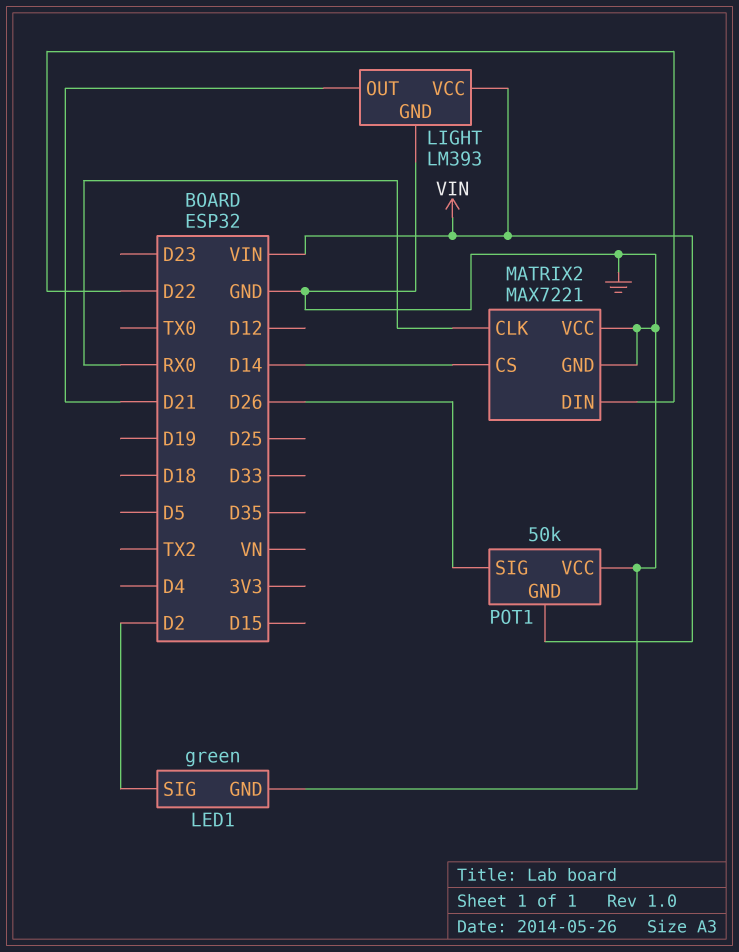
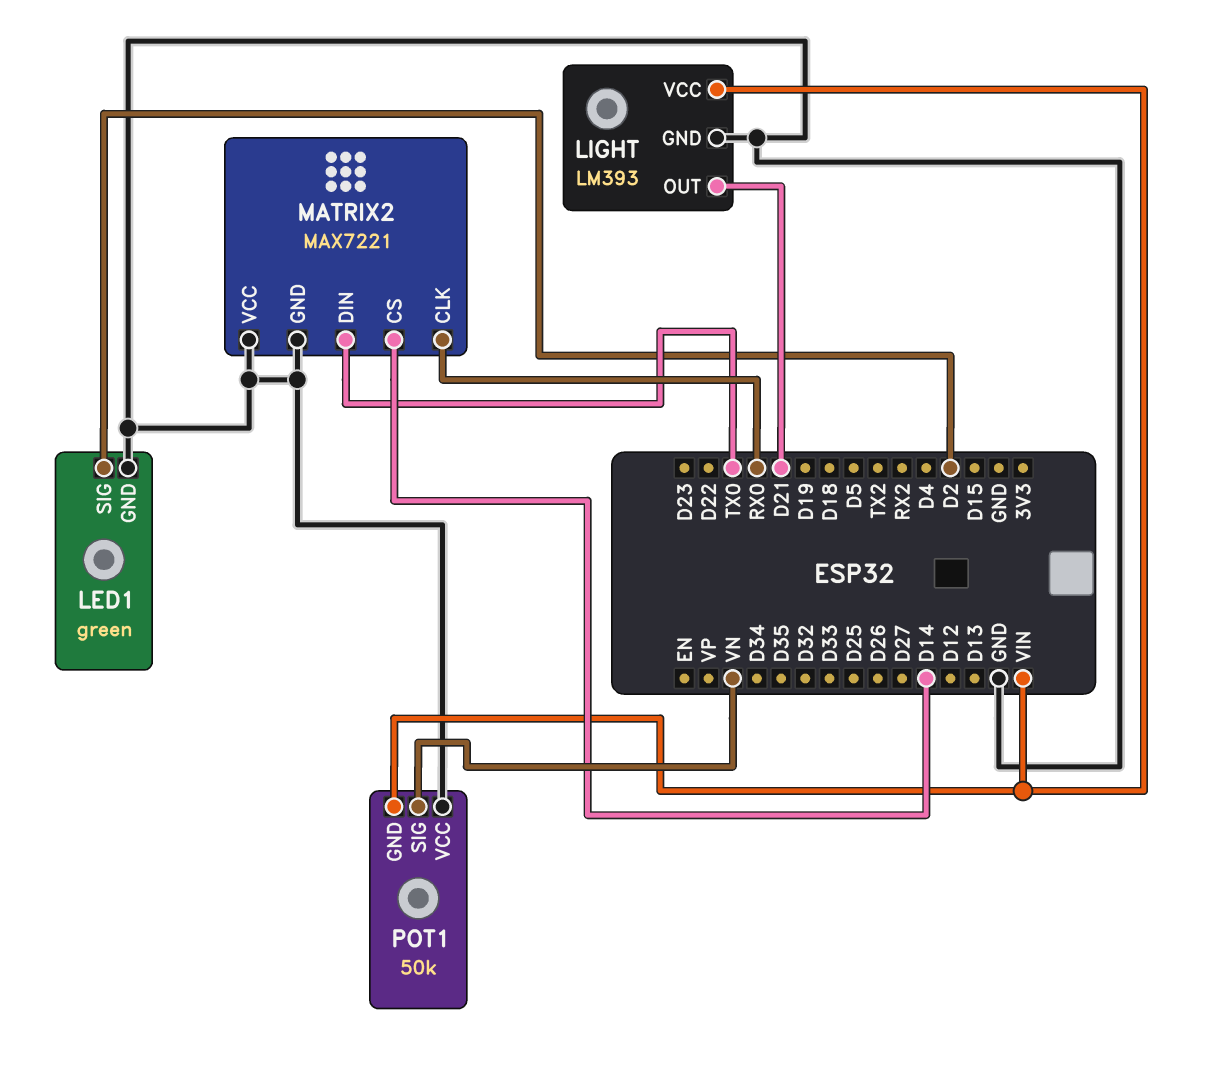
MATRIX2 pin DIN: D22 -> TX0
POT1 pin SIG: D26 -> VN

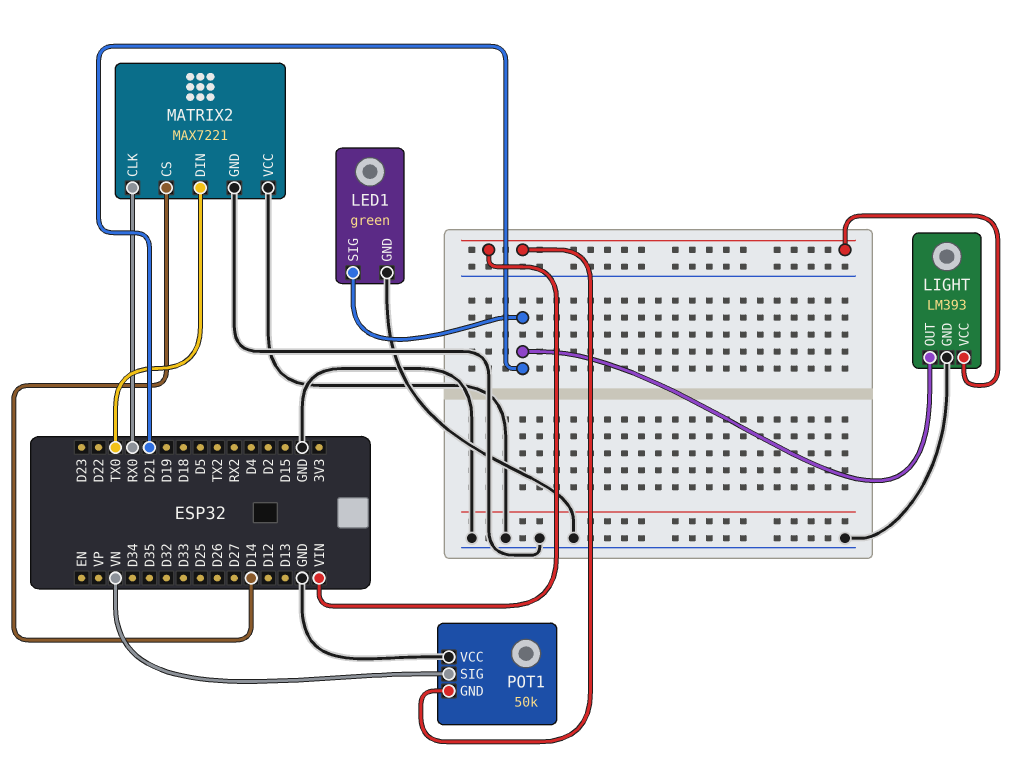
LED1 pin SIG: D2 -> D21

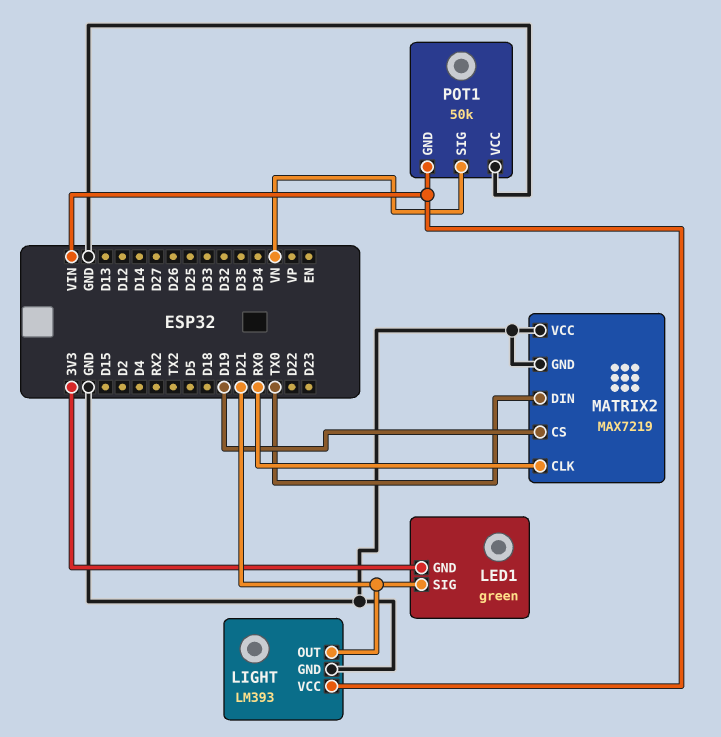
LED1 pin GND: GND -> 3V3
MATRIX2: MAX7221 -> MAX7219
MATRIX2 pin CS: D14 -> D19

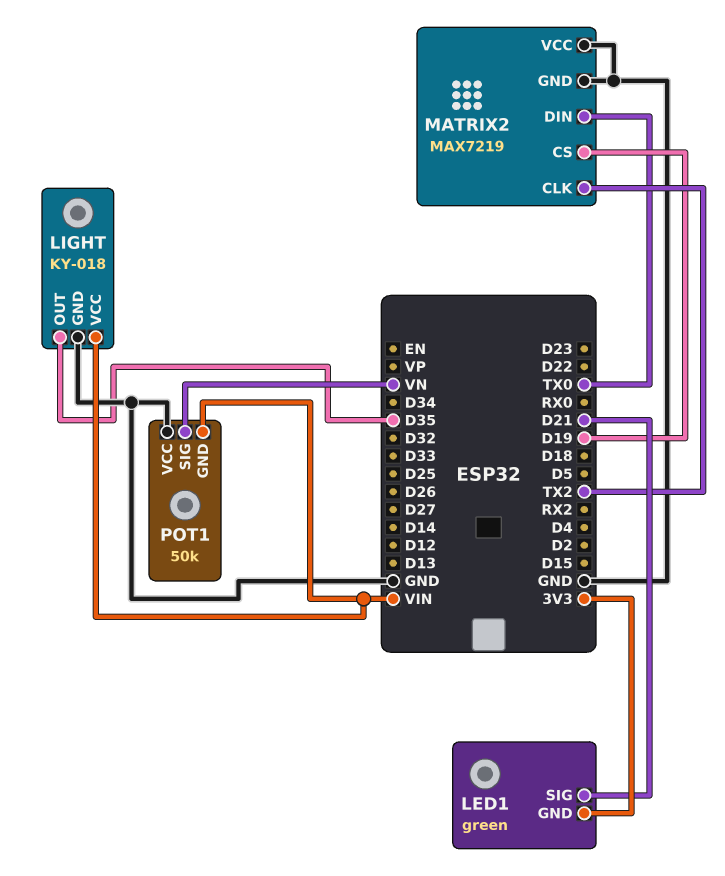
LIGHT: LM393 -> KY-018
LIGHT pin OUT: D21 -> D35
MATRIX2 pin CLK: RX0 -> TX2

